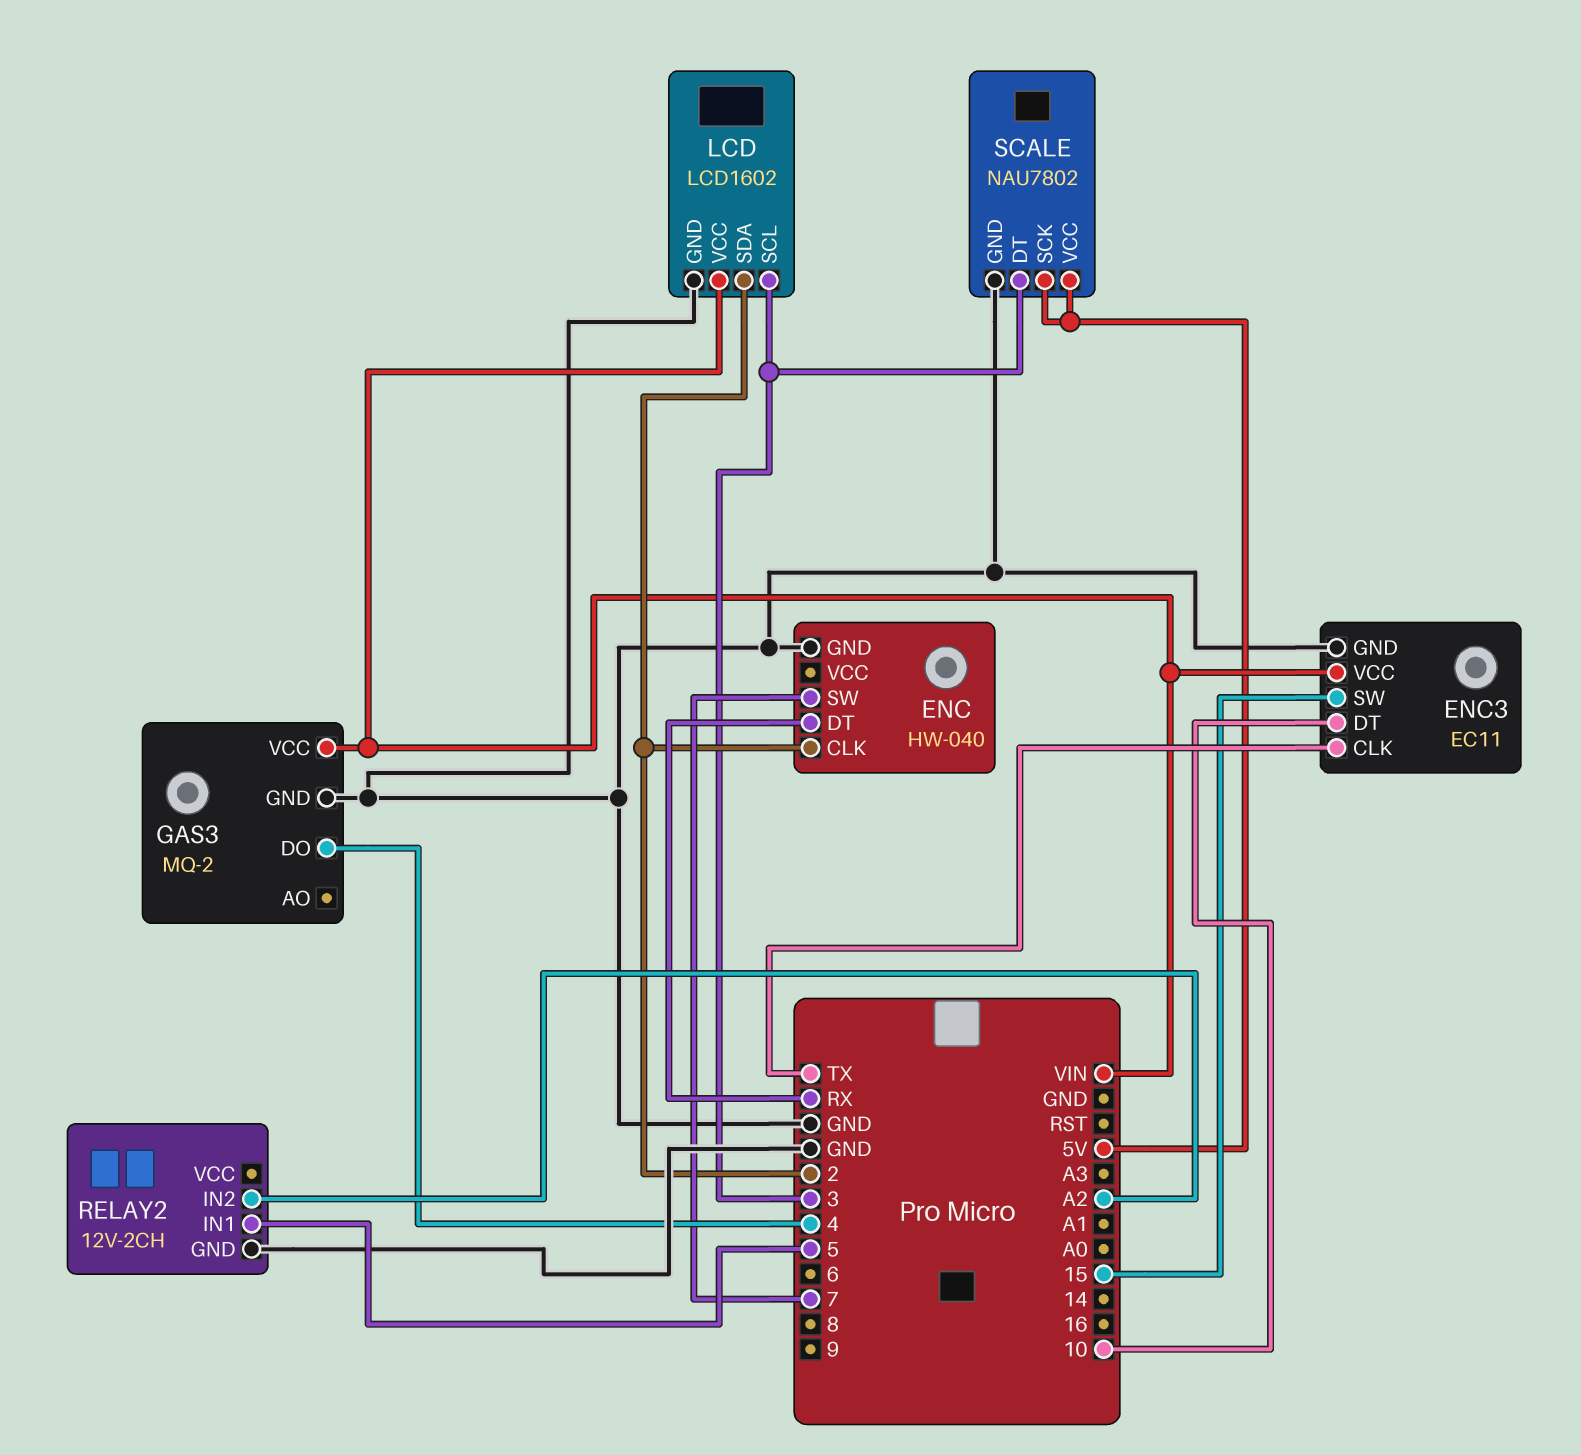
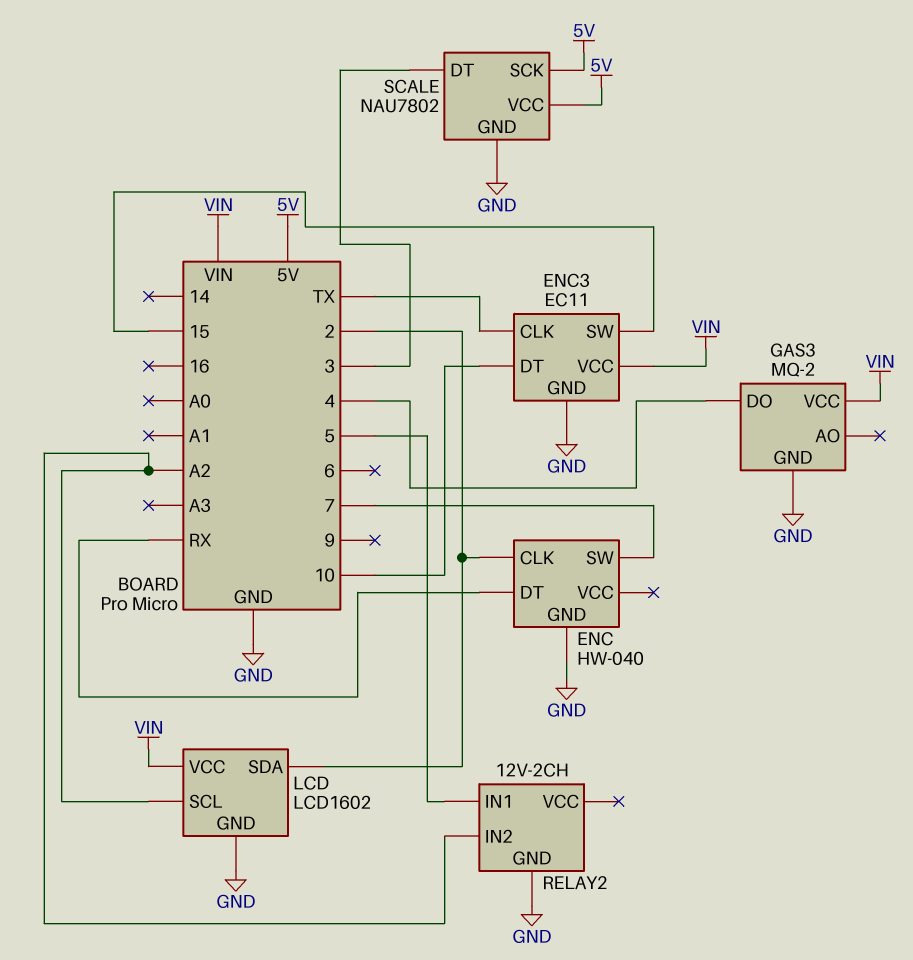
LCD pin SCL: 3 -> A2

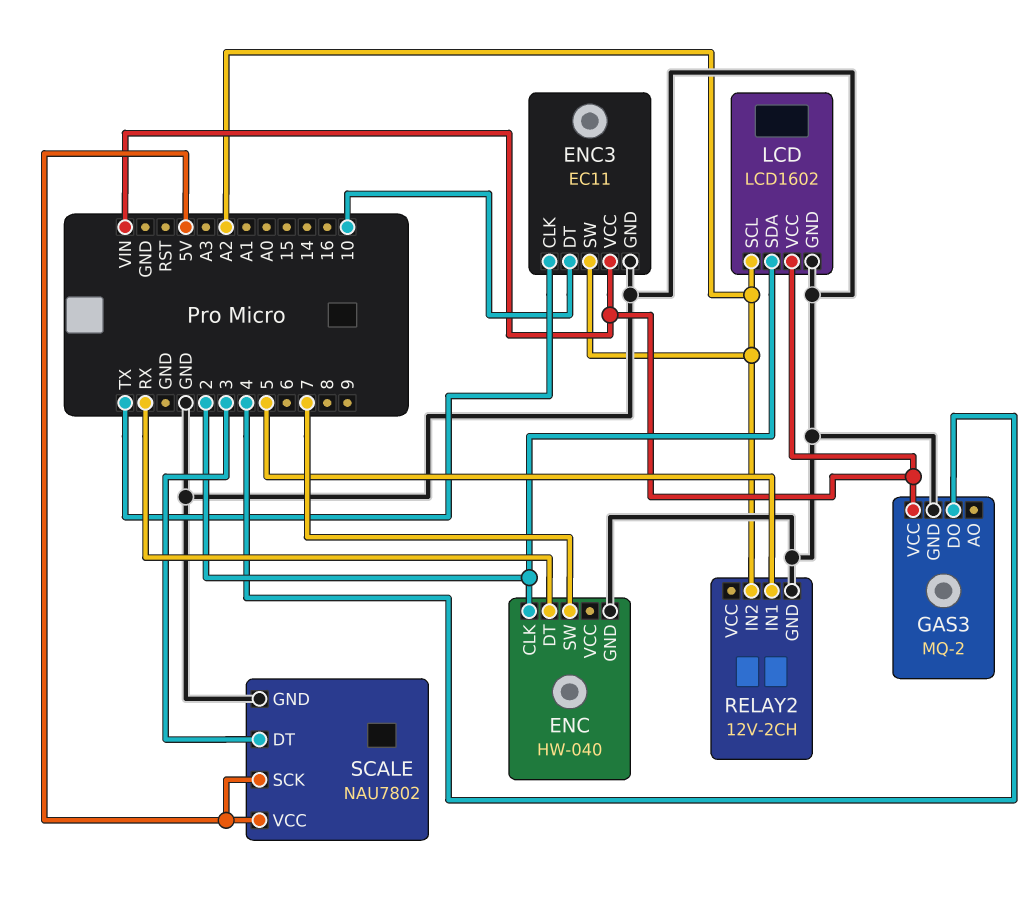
ENC3 pin SW: 15 -> A2

